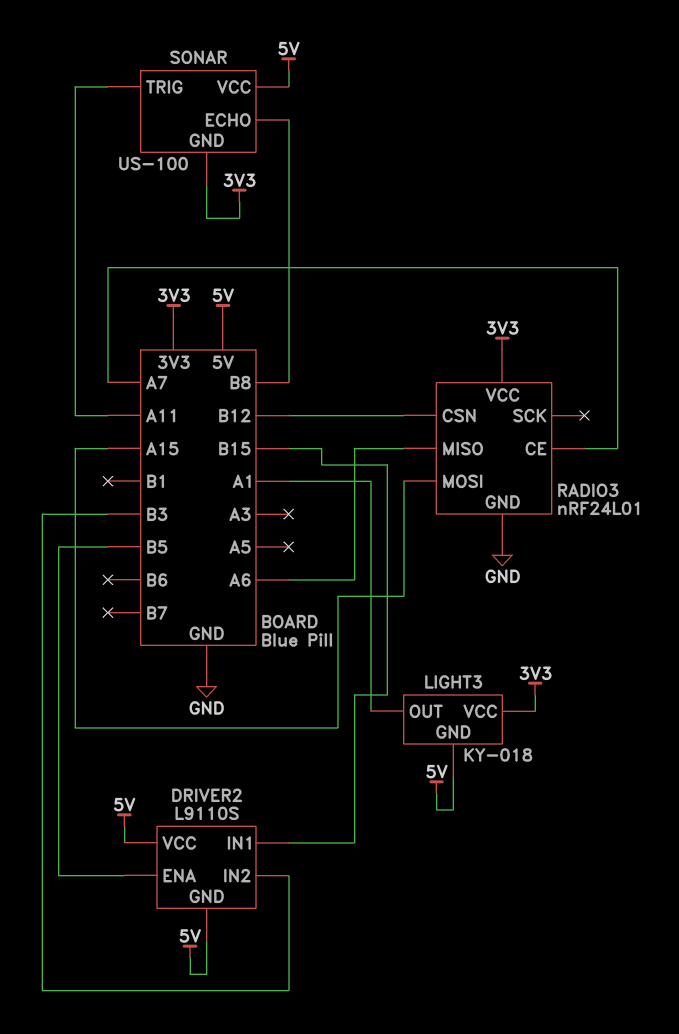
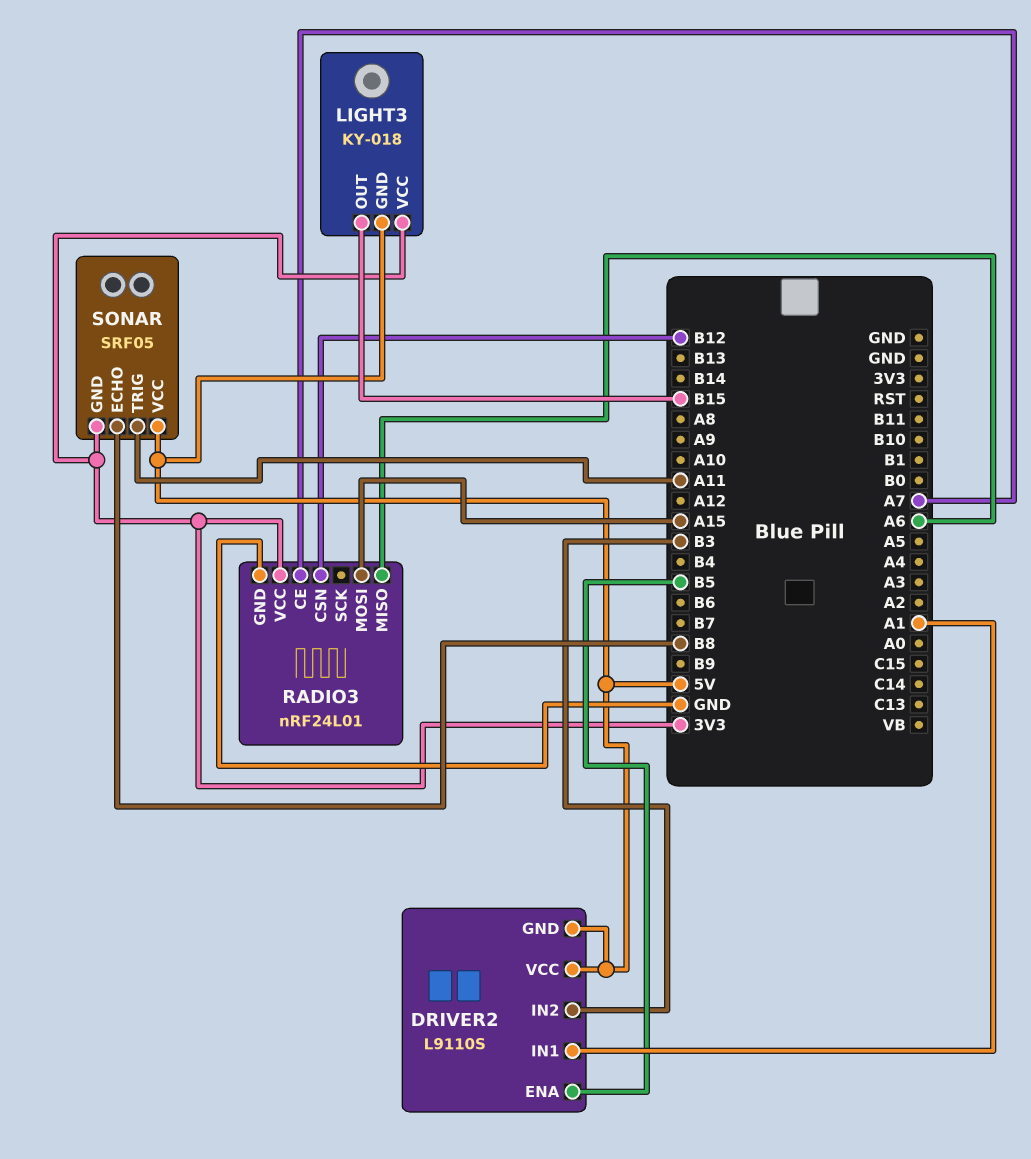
DRIVER2 pin IN1: B15 -> A1
LIGHT3 pin OUT: A1 -> B15
SONAR: US-100 -> SRF05

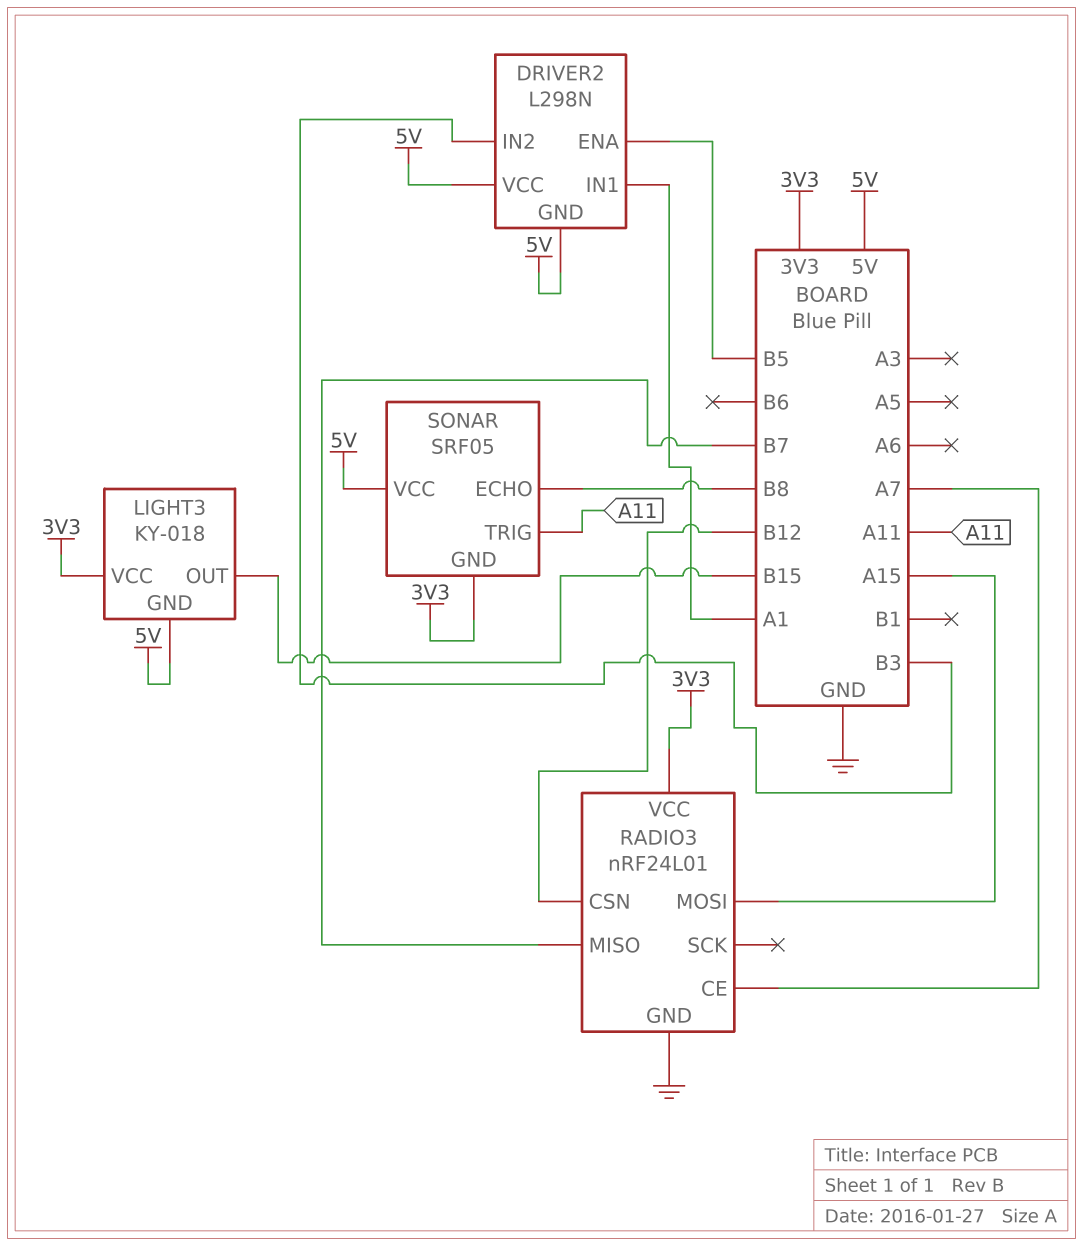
DRIVER2: L9110S -> L298N
RADIO3 pin MISO: A6 -> B7

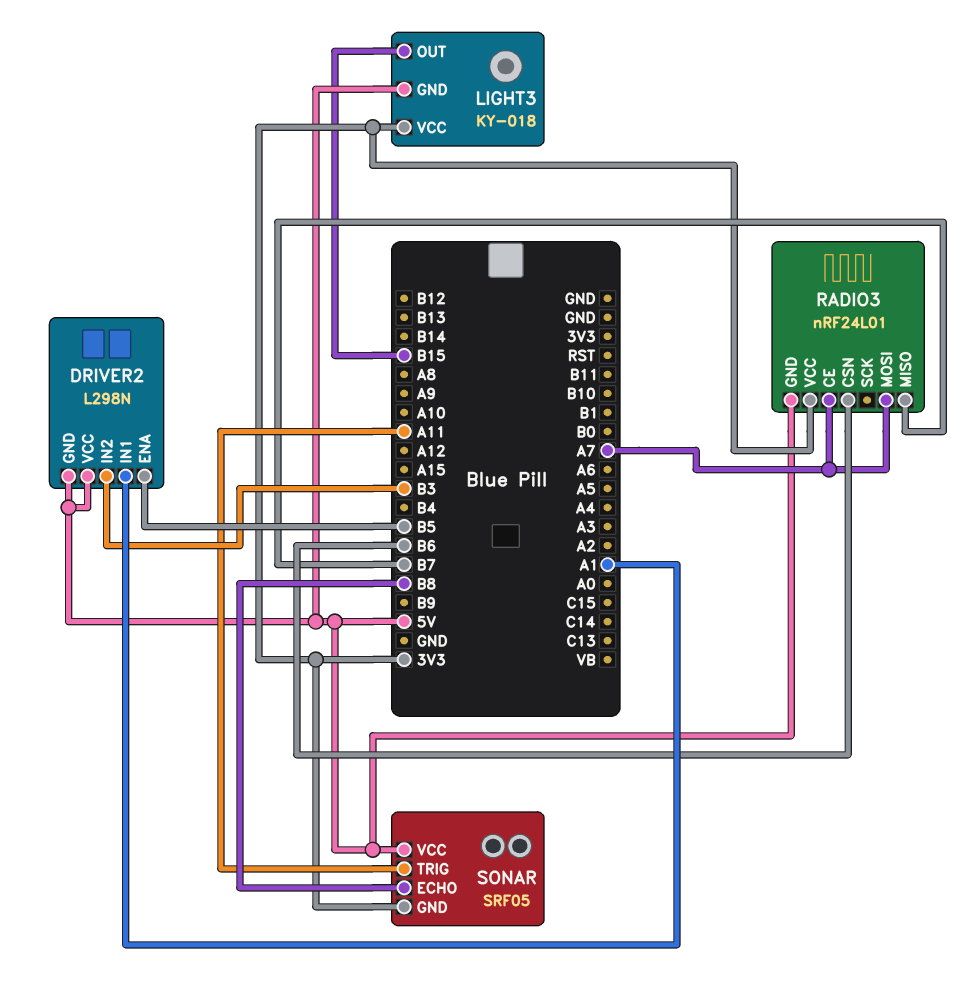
RADIO3 pin CSN: B12 -> B6
RADIO3 pin GND: GND -> 5V
RADIO3 pin MOSI: A15 -> A7

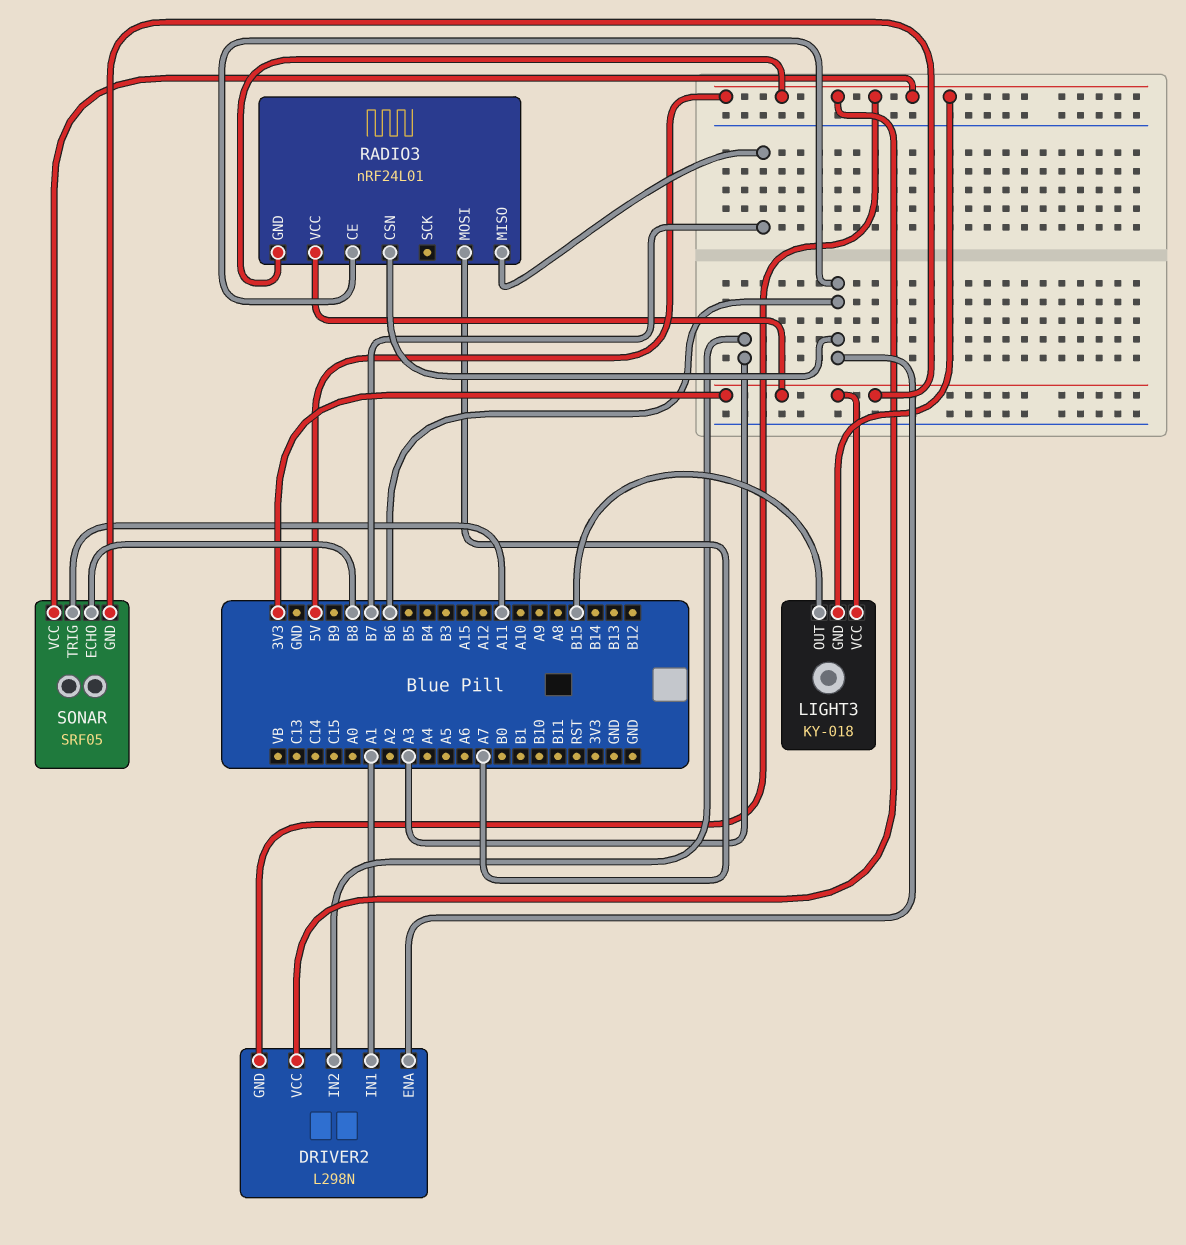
DRIVER2 pin ENA: B5 -> B6
DRIVER2 pin IN2: B3 -> A3
RADIO3 pin CE: A7 -> B6

